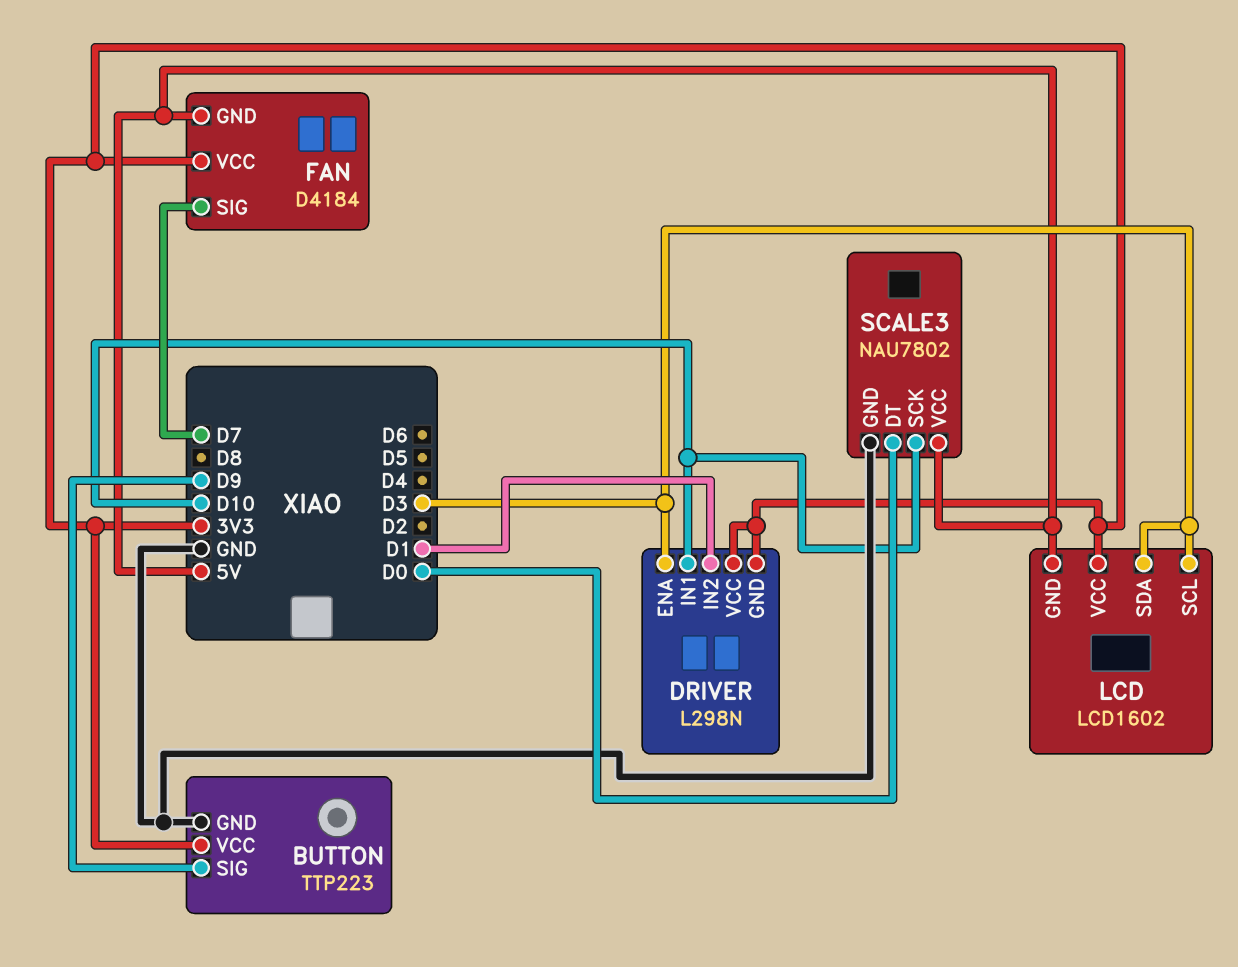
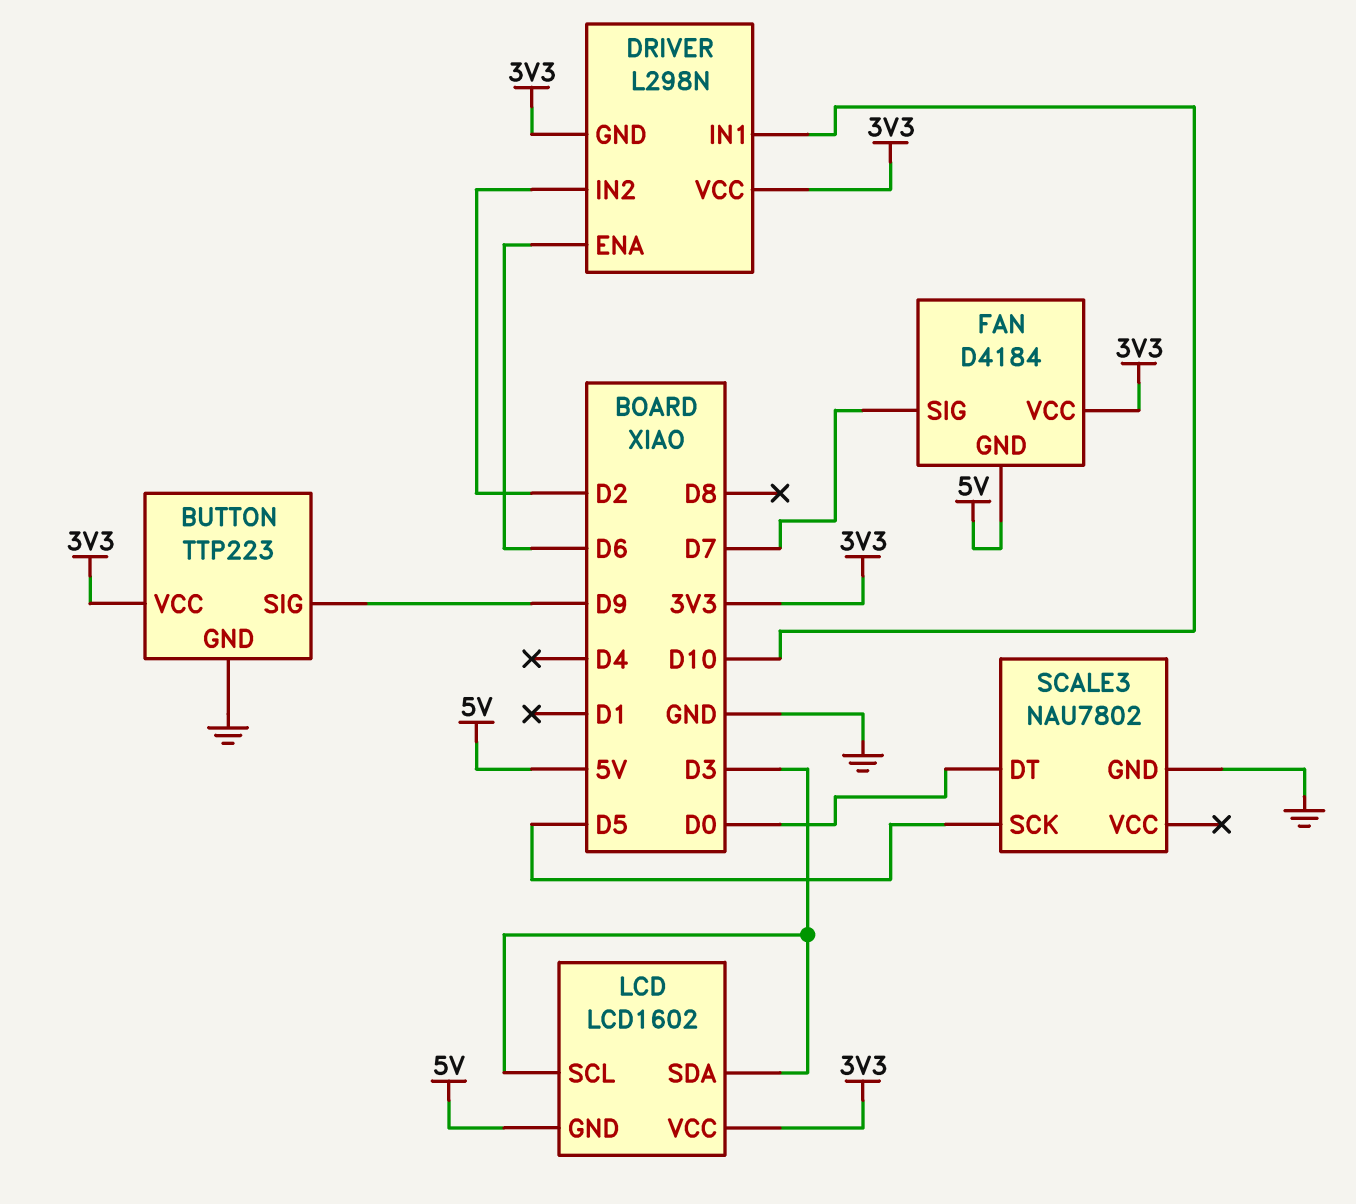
DRIVER pin ENA: D3 -> D6
DRIVER pin IN2: D1 -> D2
SCALE3 pin SCK: D10 -> D5
SCALE3 pin VCC: 5V -> none

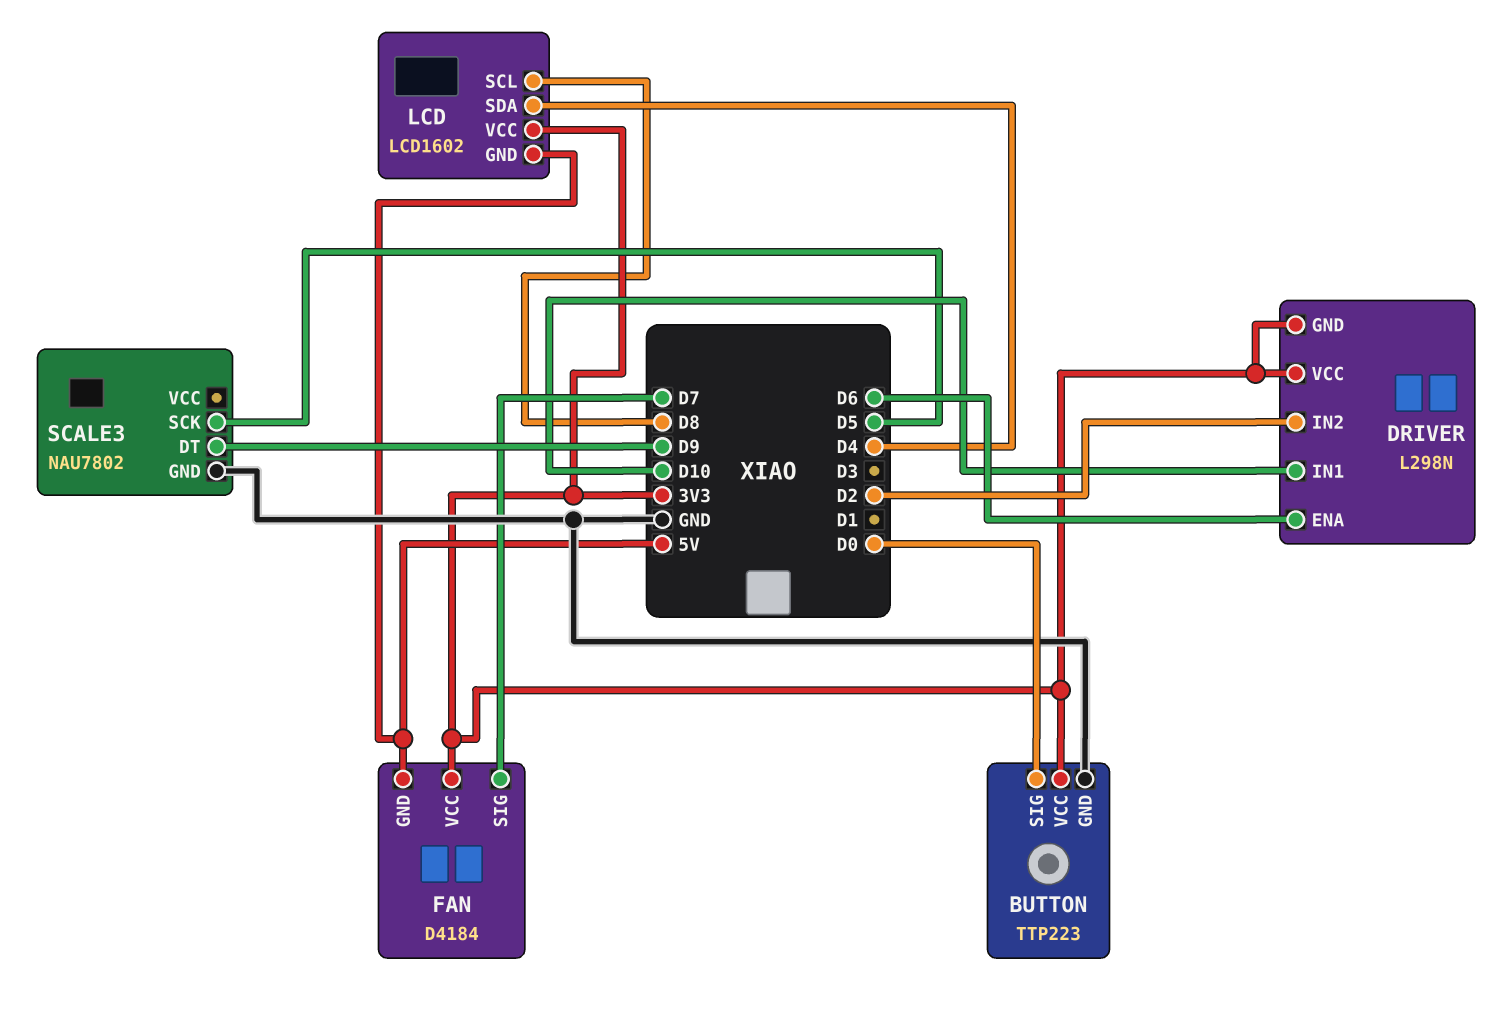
BUTTON pin SIG: D9 -> D0
LCD pin SCL: D3 -> D8
LCD pin SDA: D3 -> D4
SCALE3 pin DT: D0 -> D9

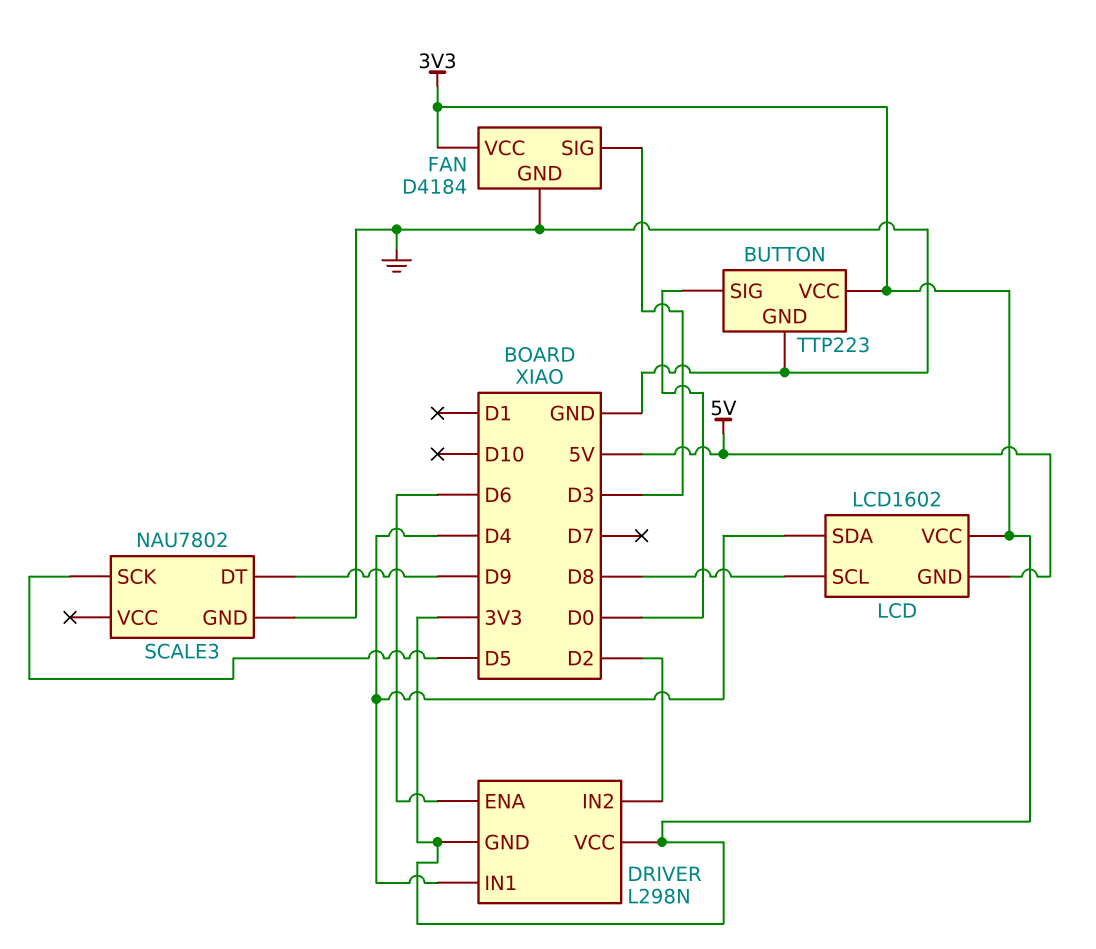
DRIVER pin IN1: D10 -> D4
FAN pin GND: 5V -> GND
FAN pin SIG: D7 -> D3

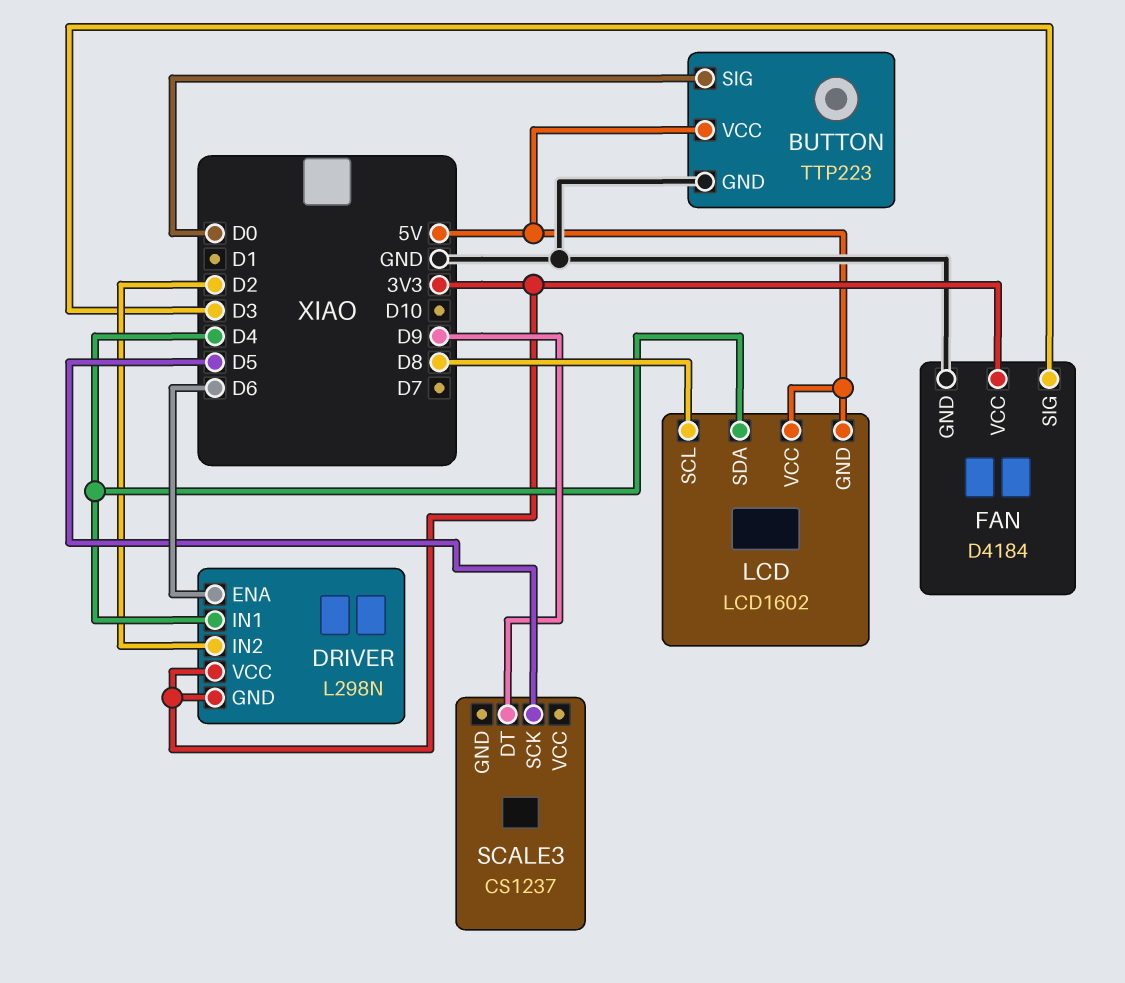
BUTTON pin VCC: 3V3 -> 5V
LCD pin VCC: 3V3 -> 5V
SCALE3: NAU7802 -> CS1237
SCALE3 pin GND: GND -> none

